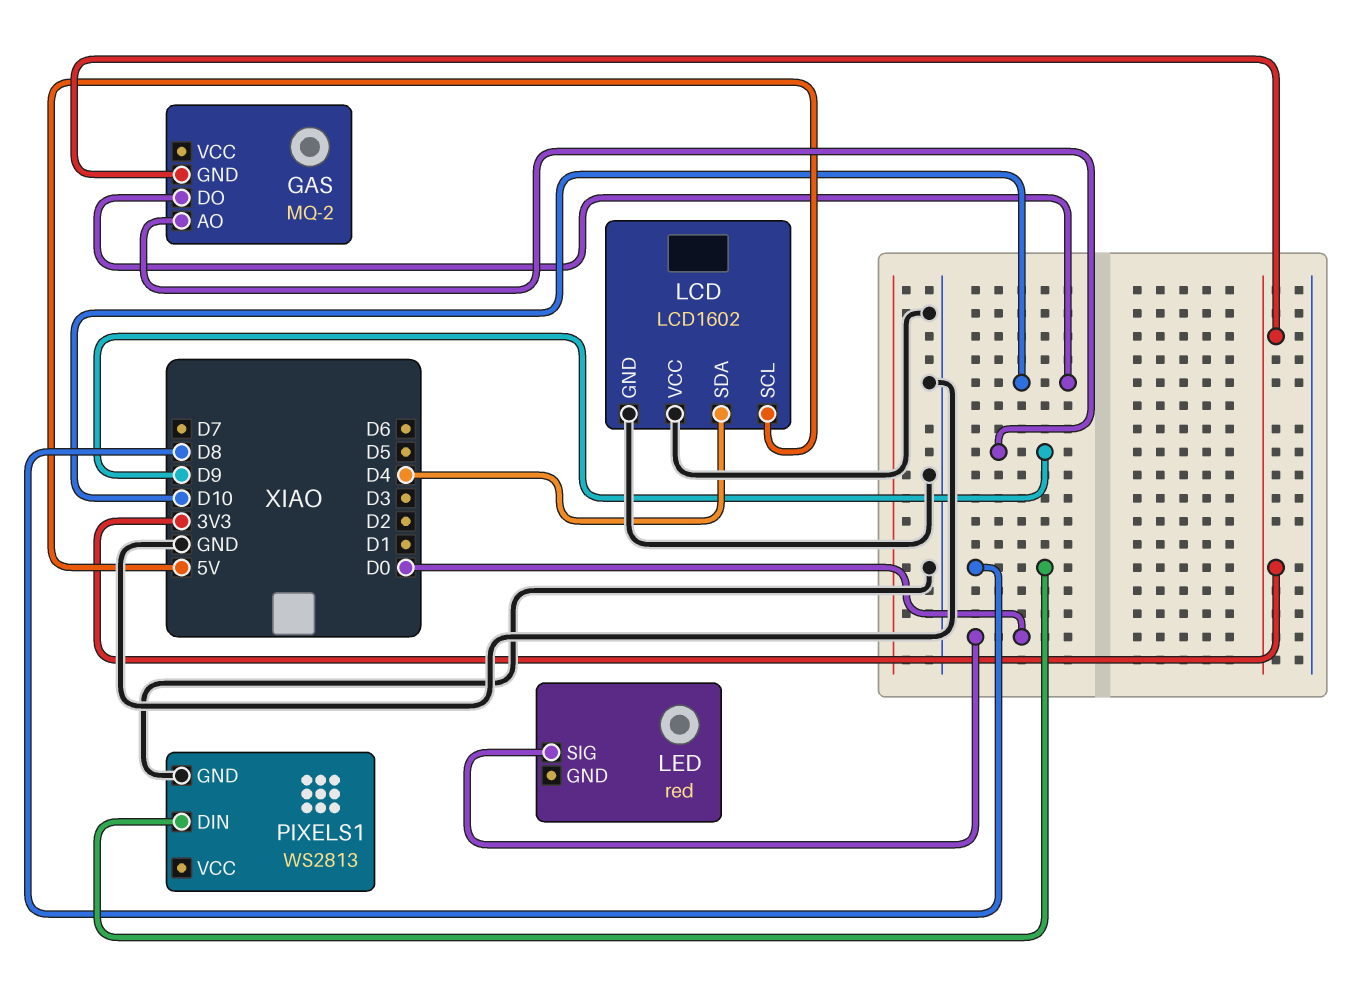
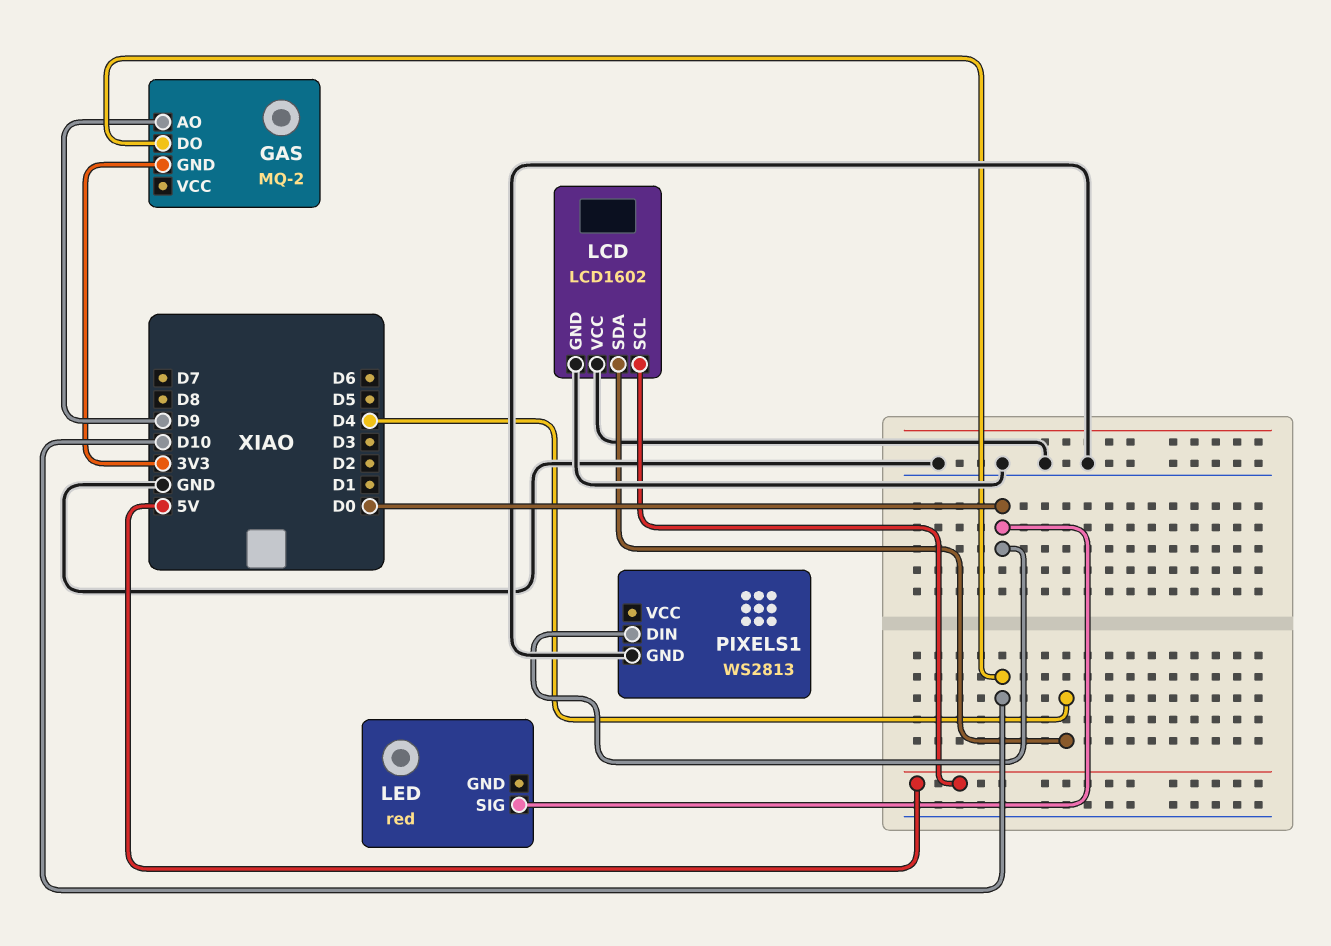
PIXELS1 pin DIN: D8 -> D0

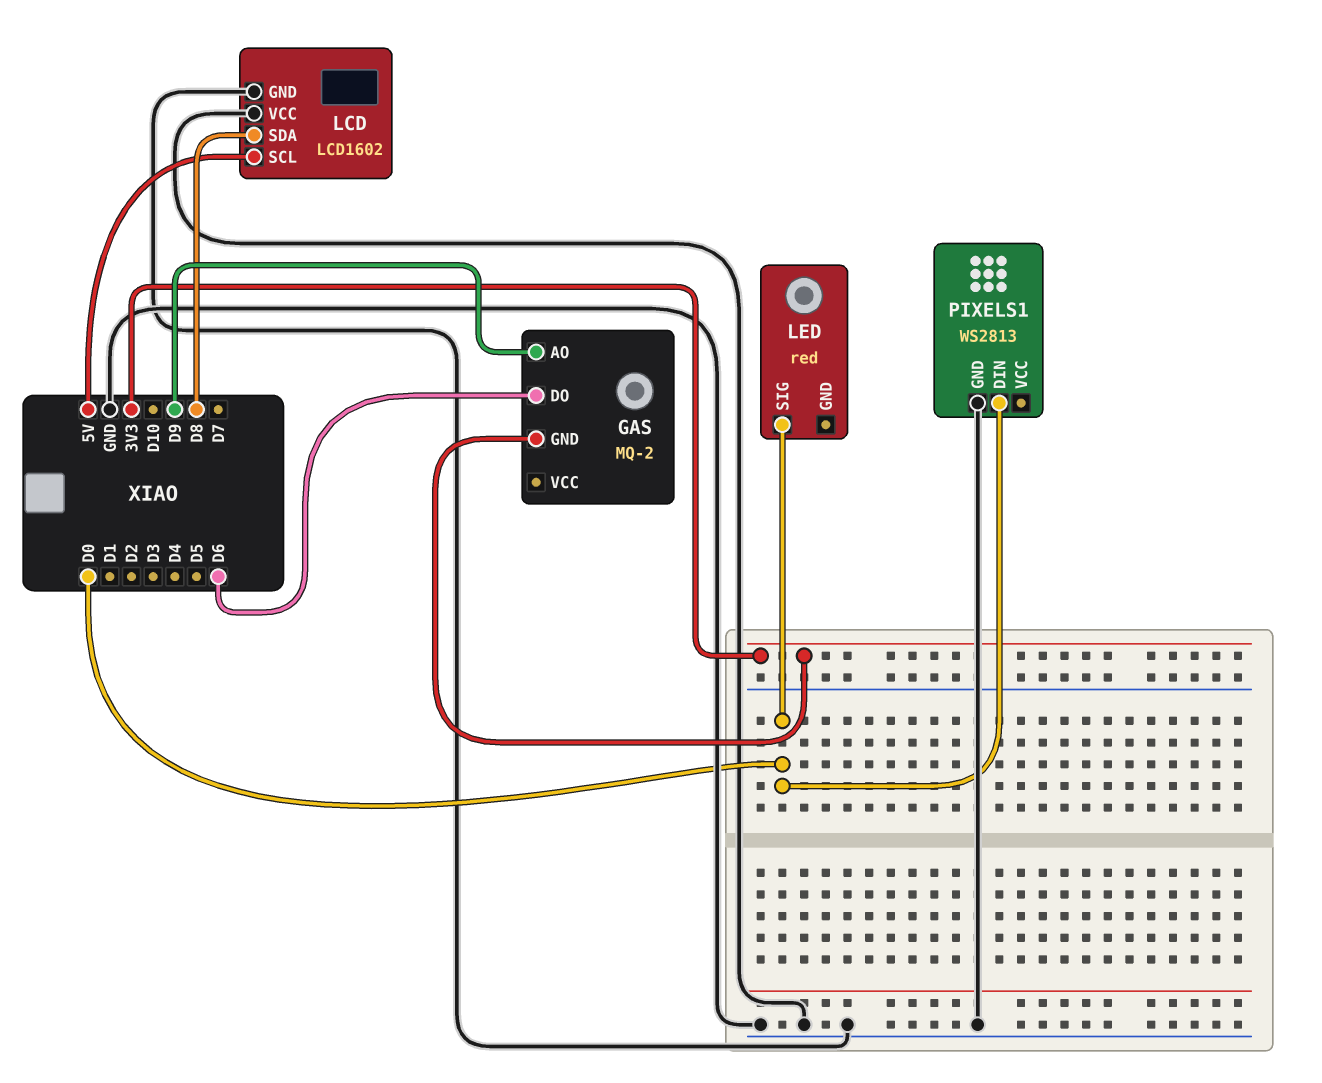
GAS pin DO: D10 -> D6
LCD pin SDA: D4 -> D8

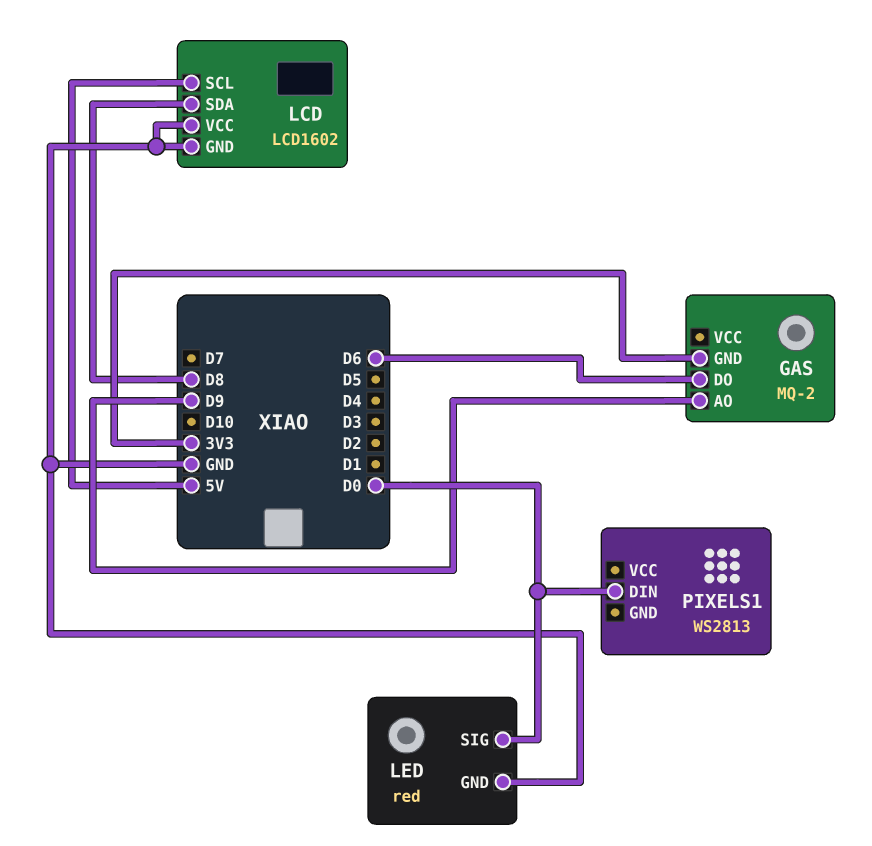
LED pin GND: none -> GND
PIXELS1 pin GND: GND -> none

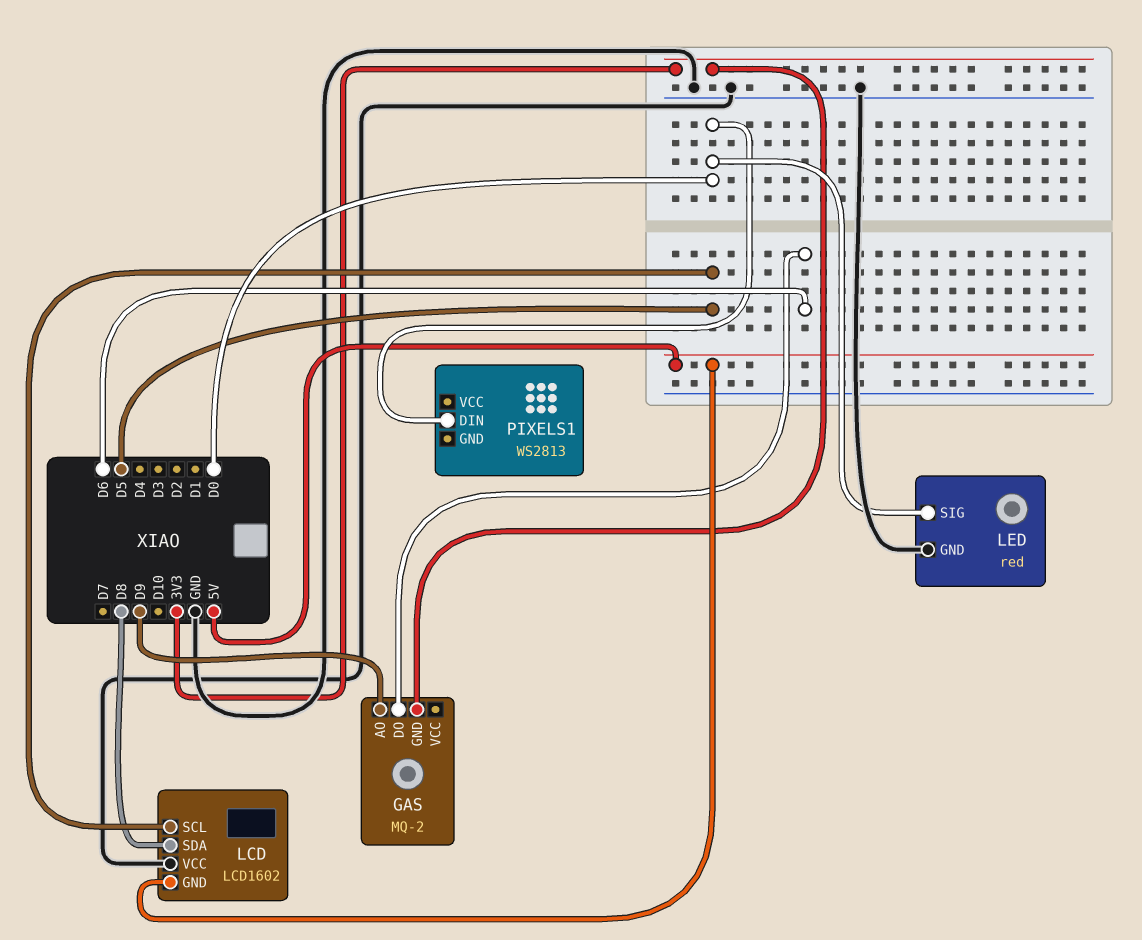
LCD pin GND: GND -> 5V
LCD pin SCL: 5V -> D5

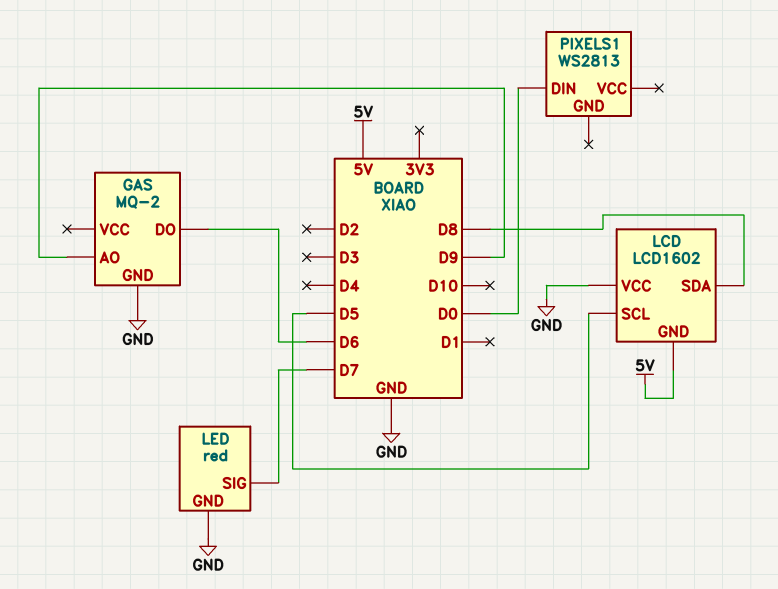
GAS pin GND: 3V3 -> GND
LED pin SIG: D0 -> D7

